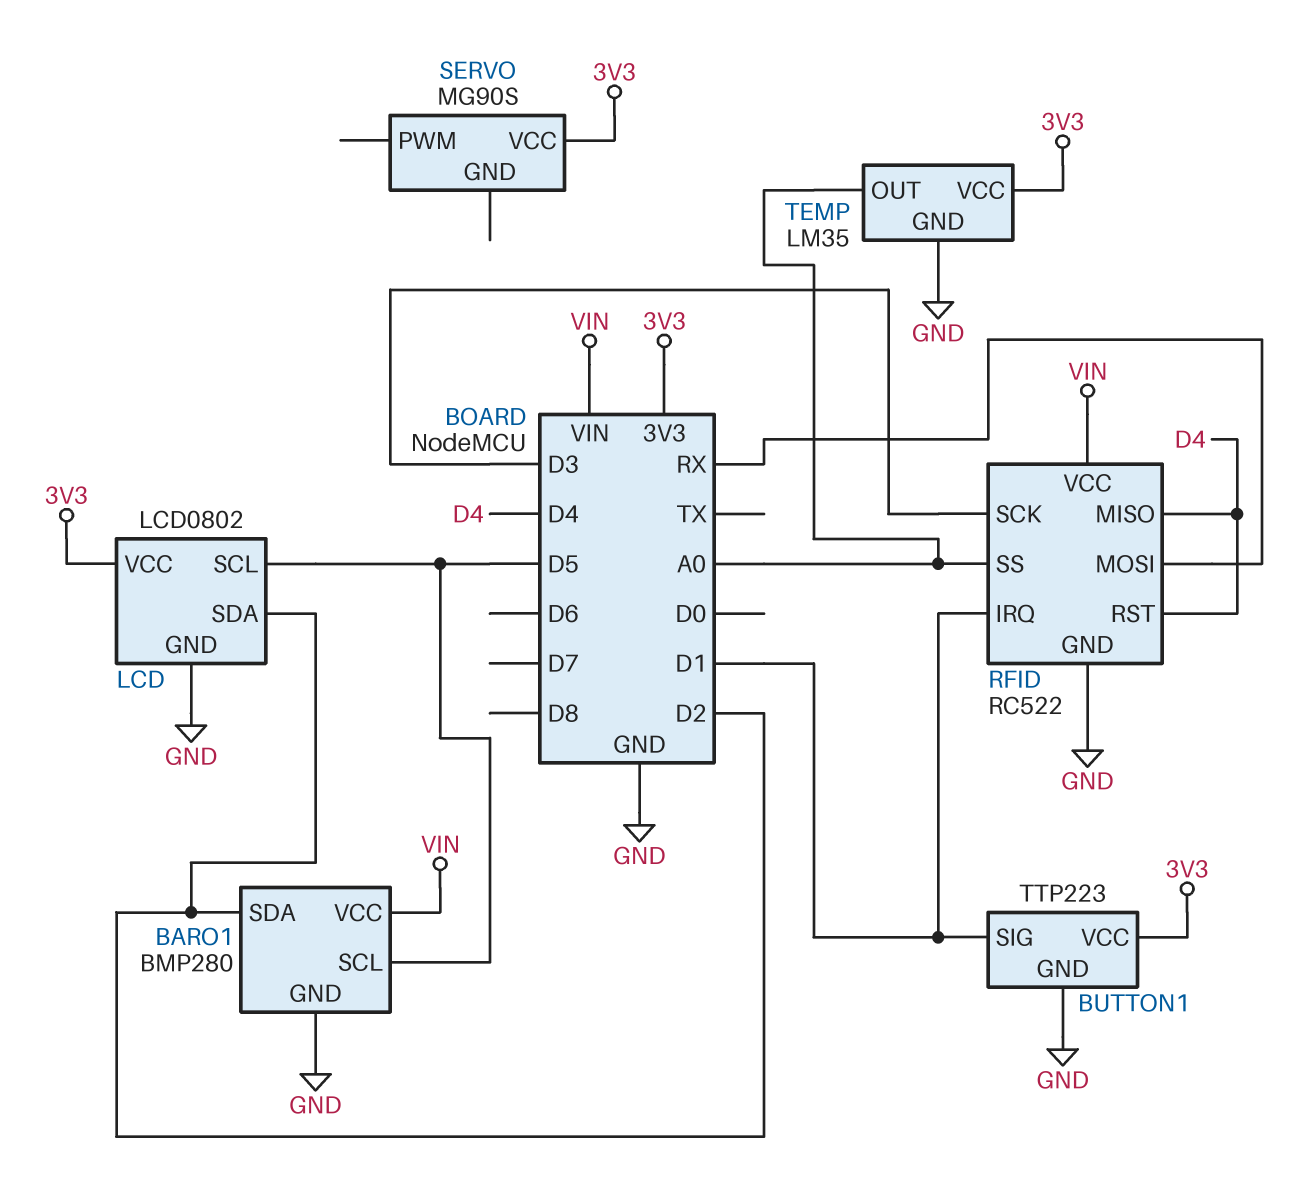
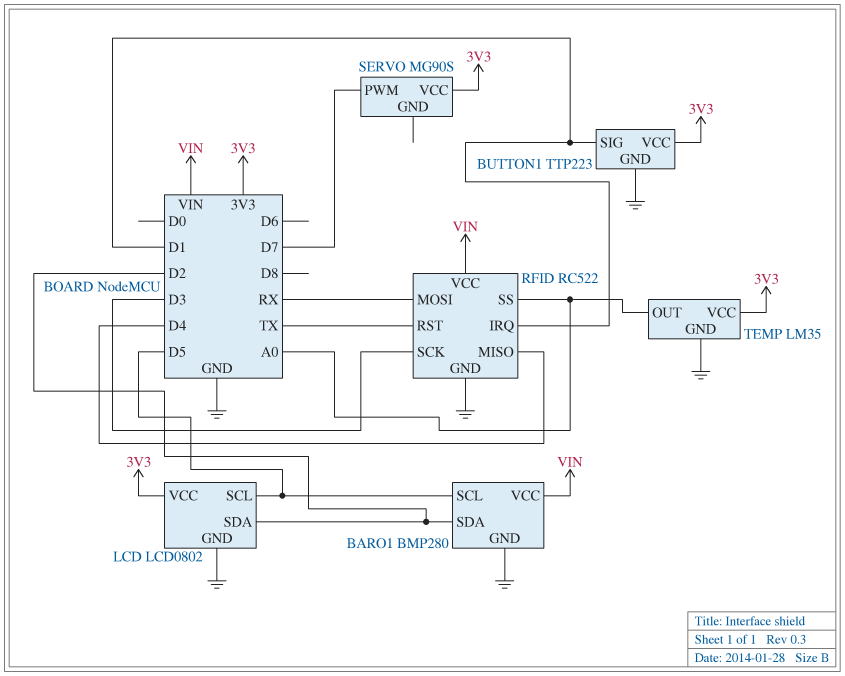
RFID pin RST: D4 -> TX
SERVO pin PWM: none -> D7

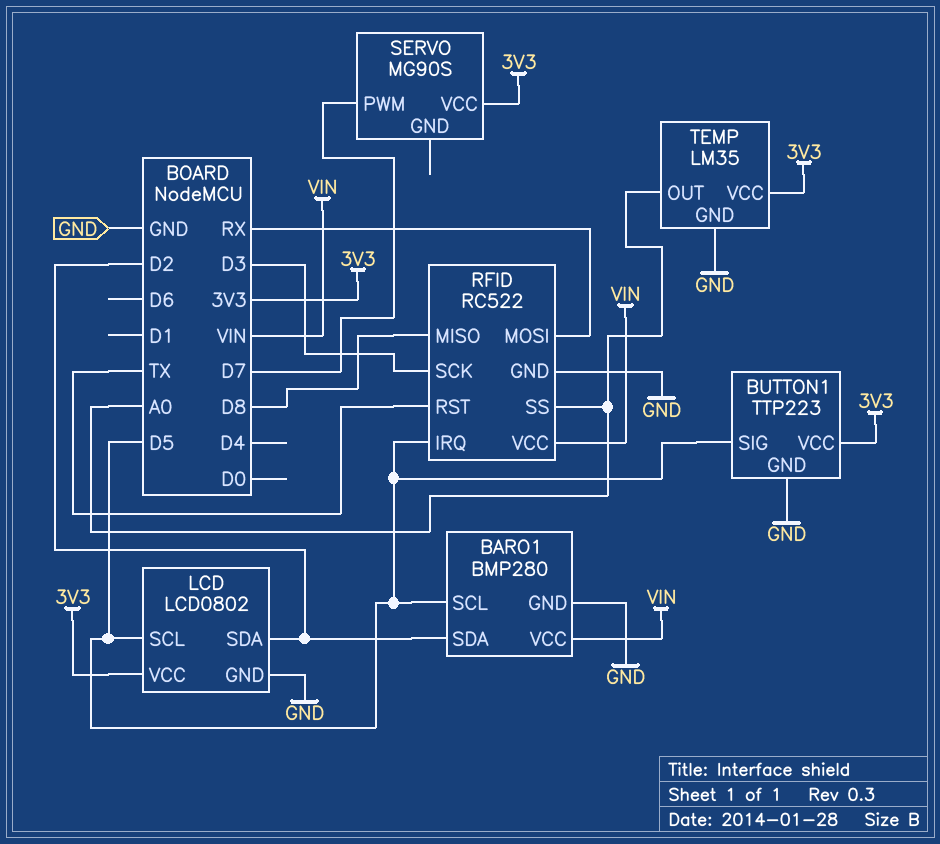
BUTTON1 pin SIG: D1 -> D5
RFID pin IRQ: D1 -> D5
RFID pin MISO: D4 -> D8

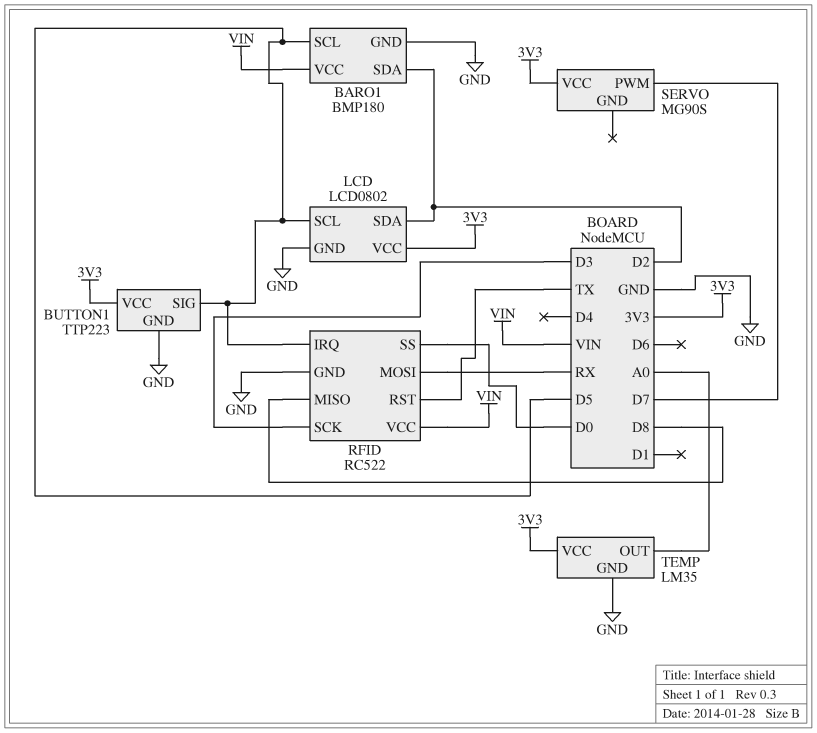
BARO1: BMP280 -> BMP180
RFID pin SS: A0 -> D0

